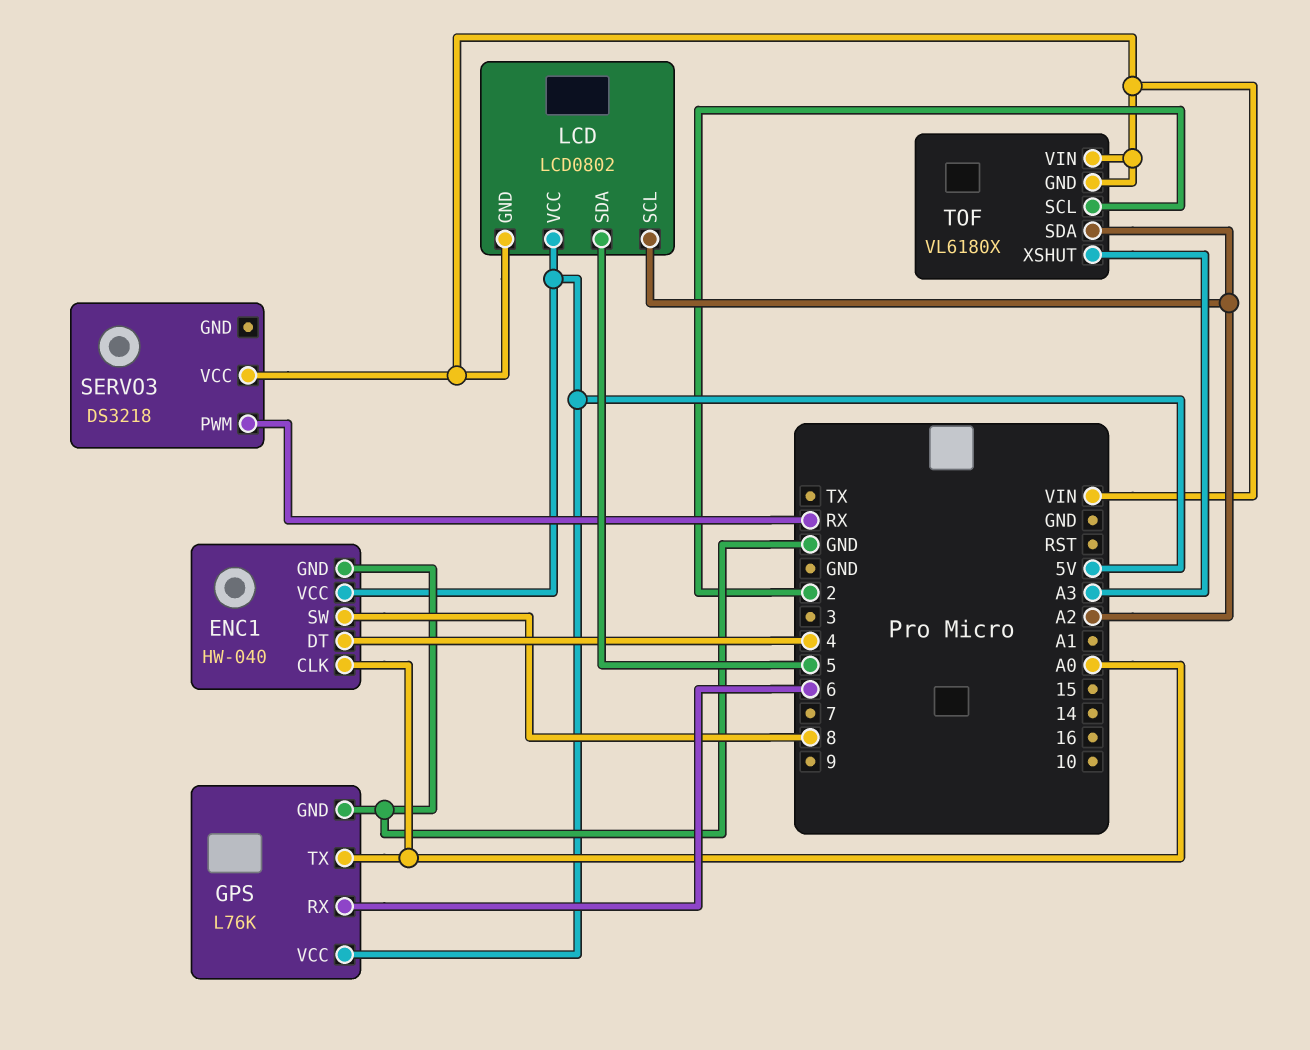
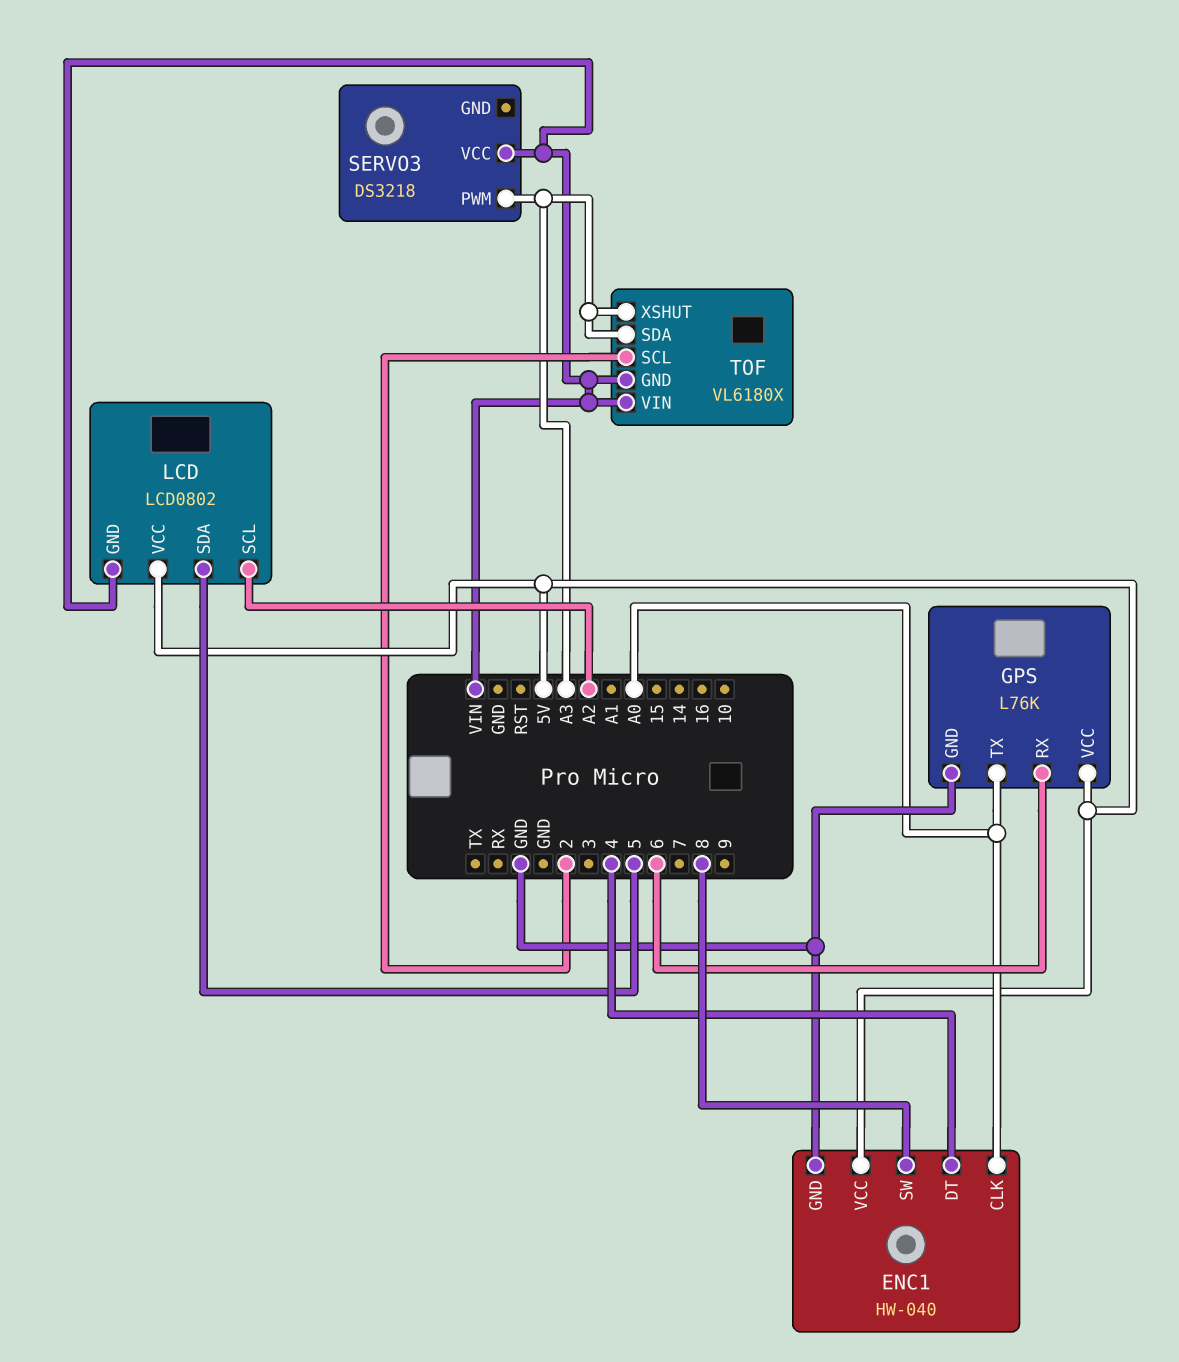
SERVO3 pin PWM: RX -> A3
TOF pin SDA: A2 -> A3

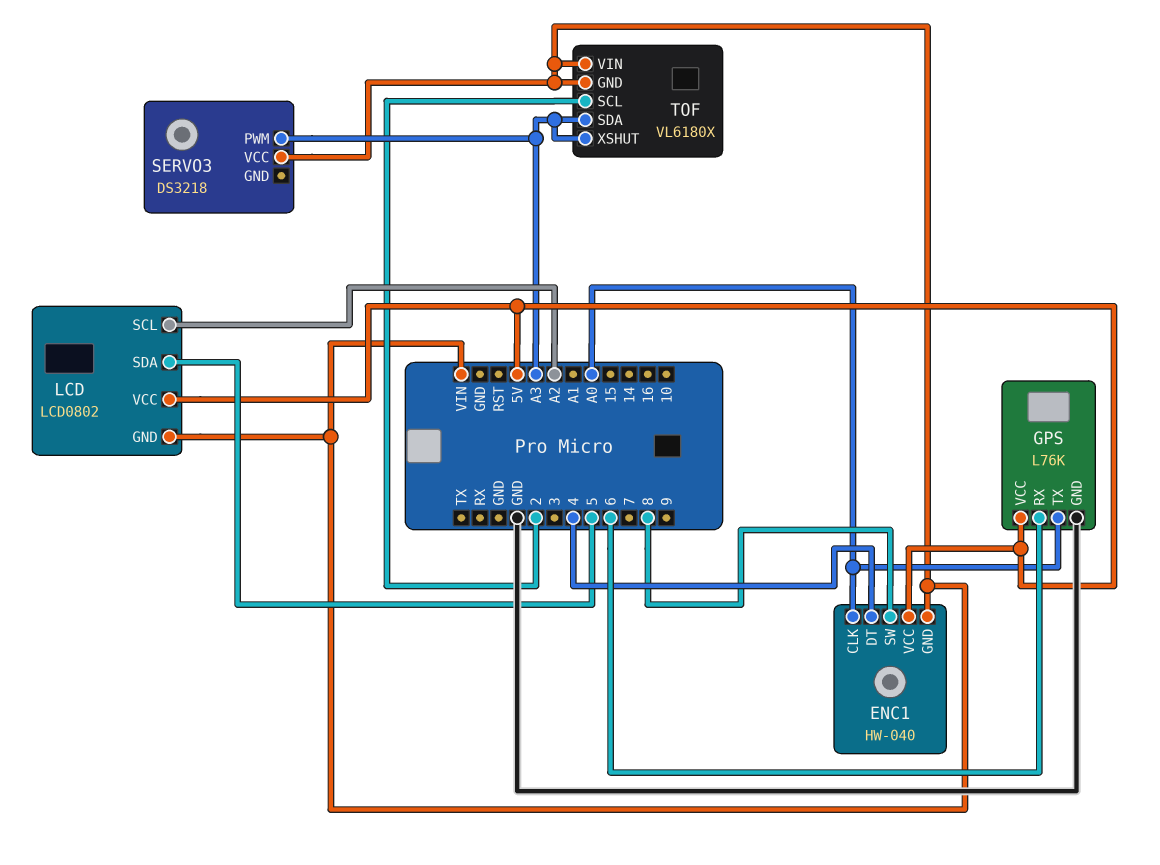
ENC1 pin GND: GND -> VIN

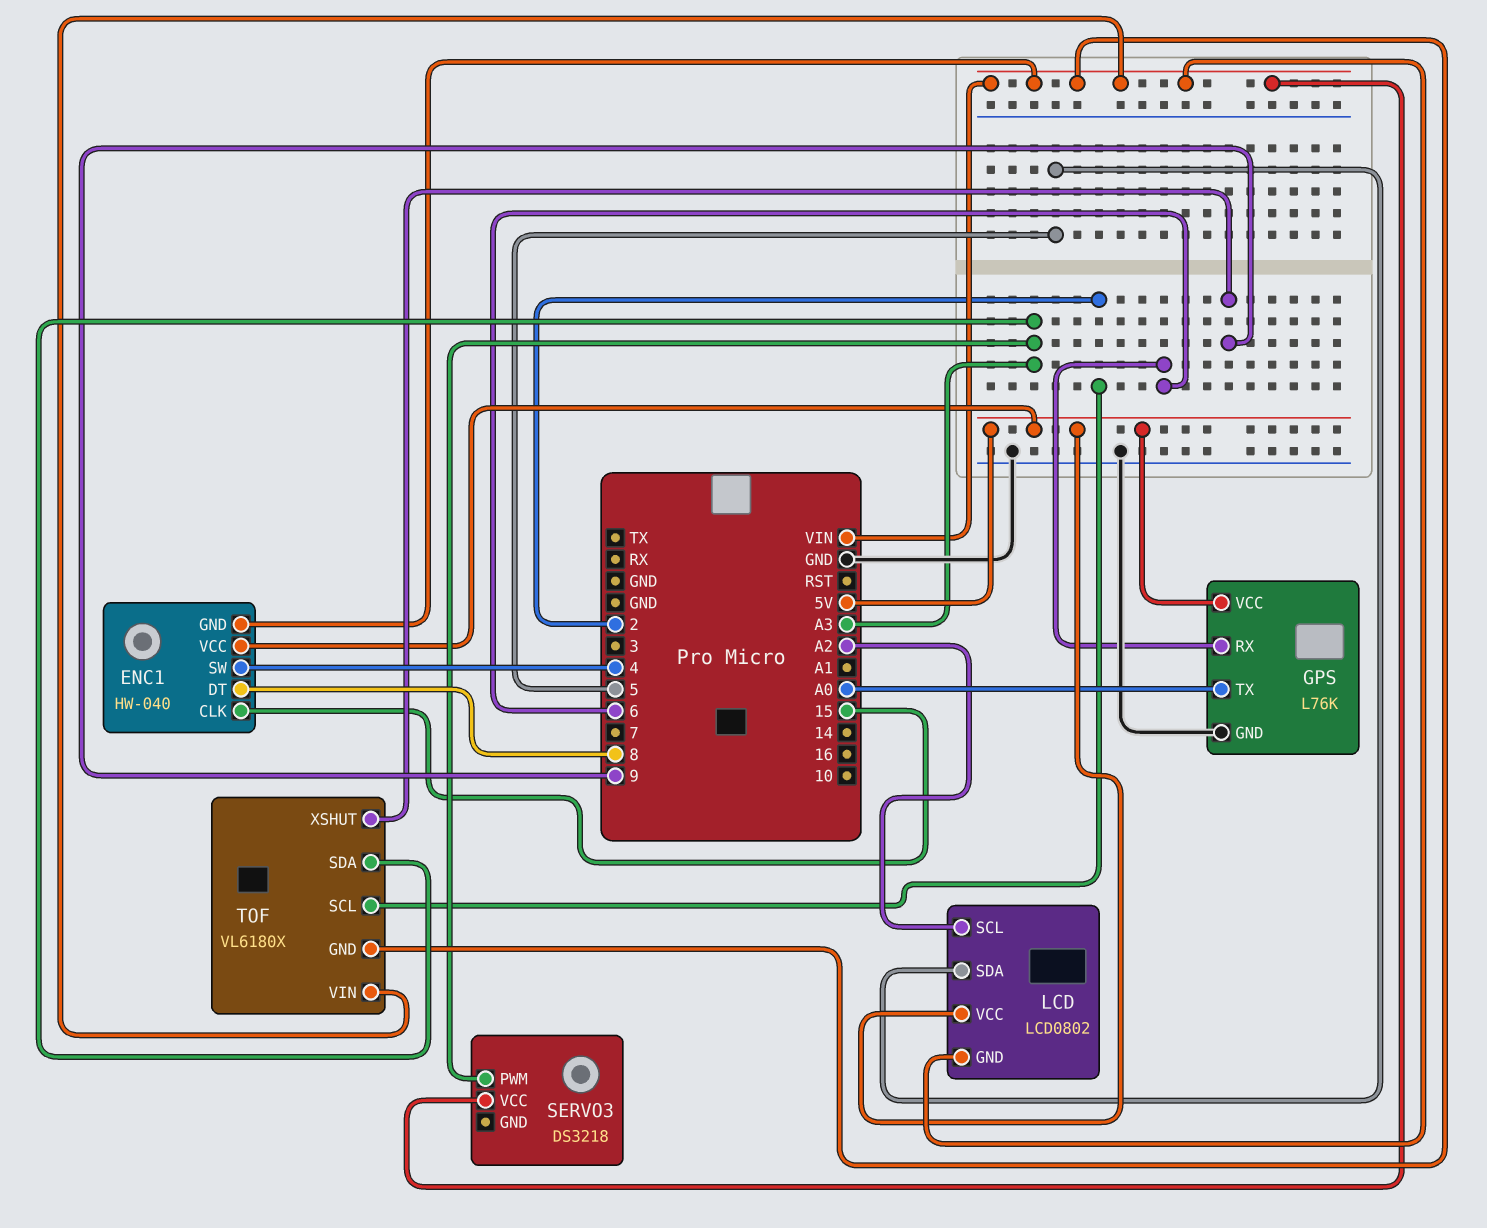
ENC1 pin CLK: A0 -> 15
ENC1 pin DT: 4 -> 8
ENC1 pin SW: 8 -> 4
TOF pin XSHUT: A3 -> 9

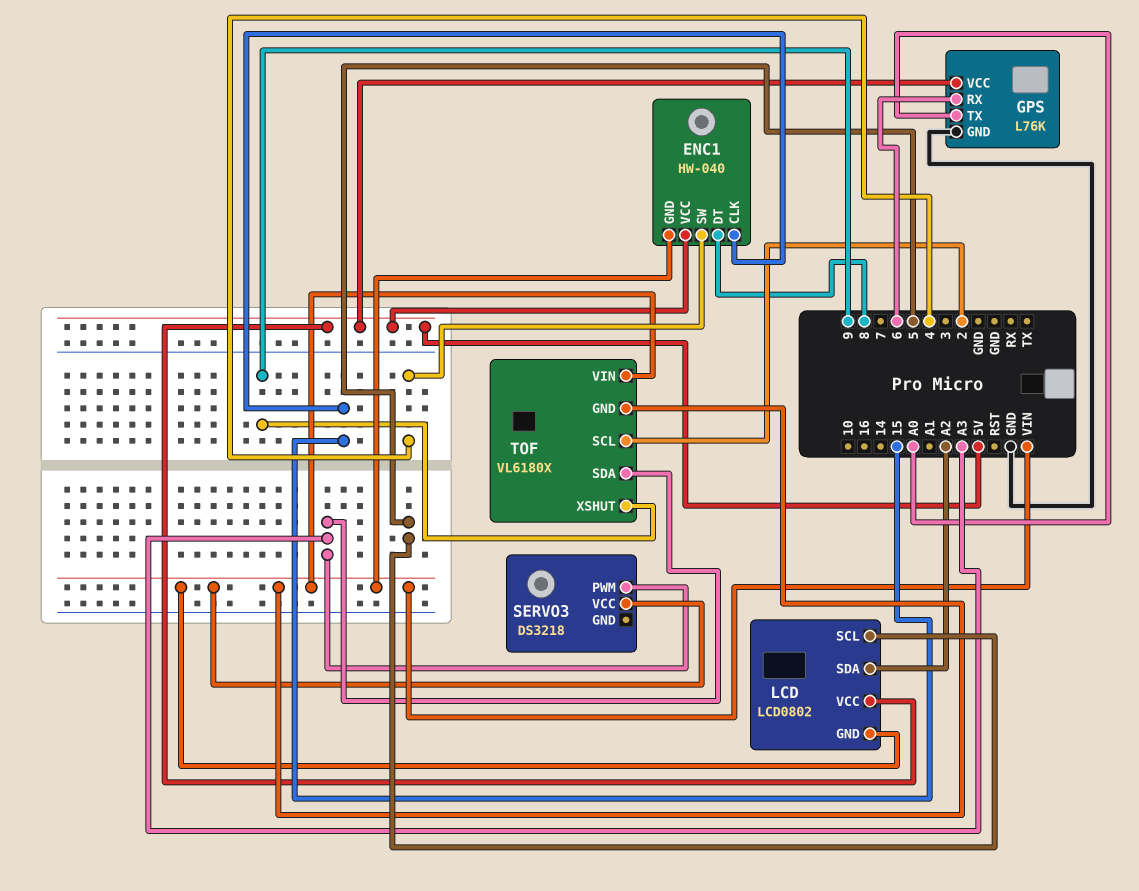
LCD pin SCL: A2 -> 5
LCD pin SDA: 5 -> A2

